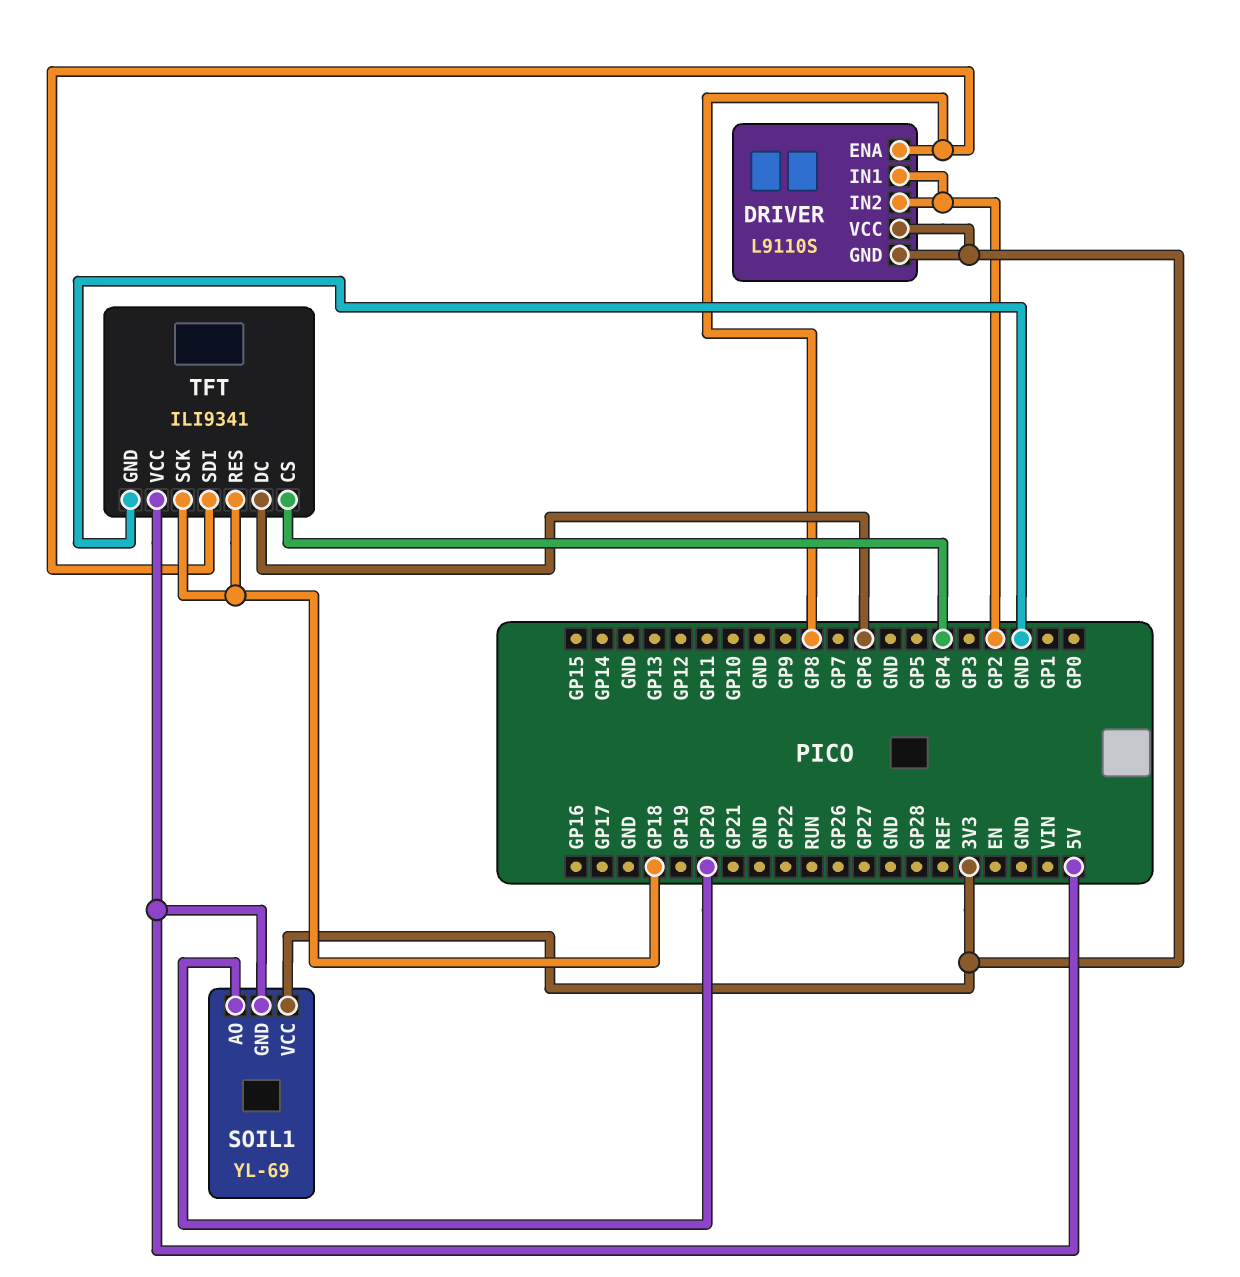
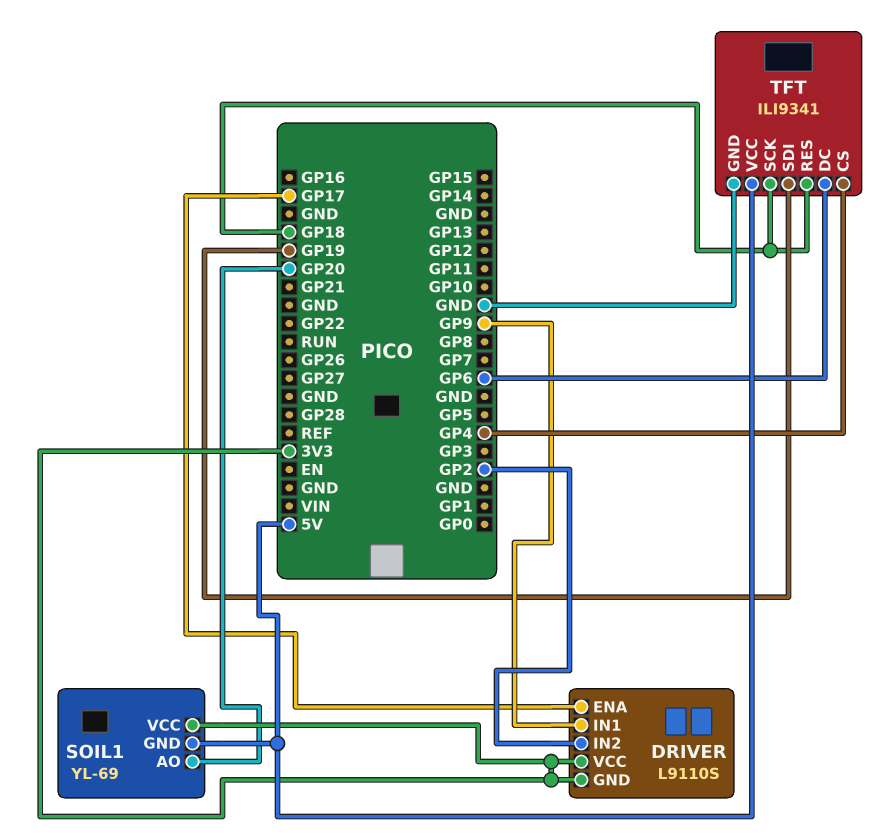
DRIVER pin ENA: GP8 -> GP17
DRIVER pin IN1: GP2 -> GP9
TFT pin SDI: GP8 -> GP19

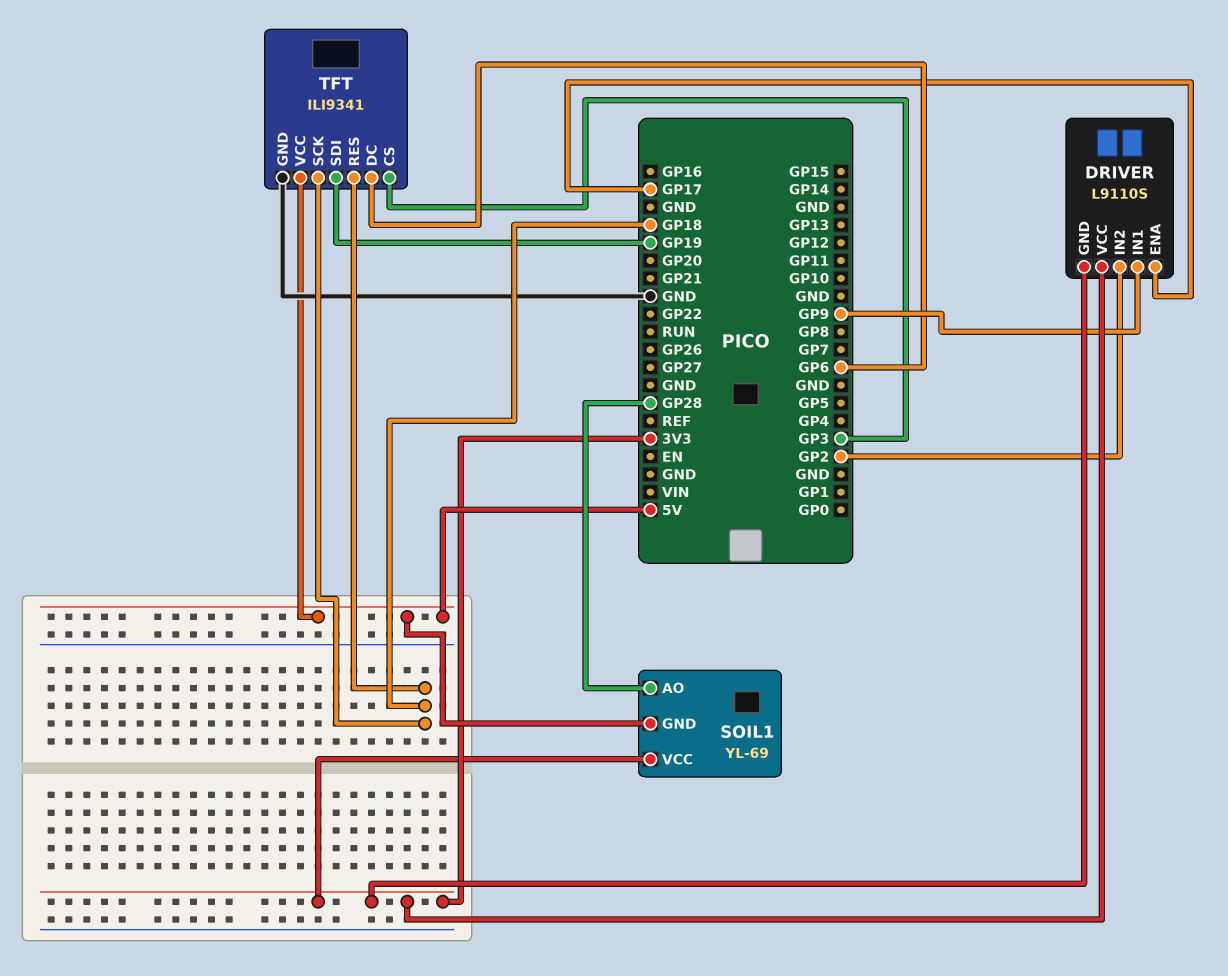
SOIL1 pin AO: GP20 -> GP28
TFT pin CS: GP4 -> GP3

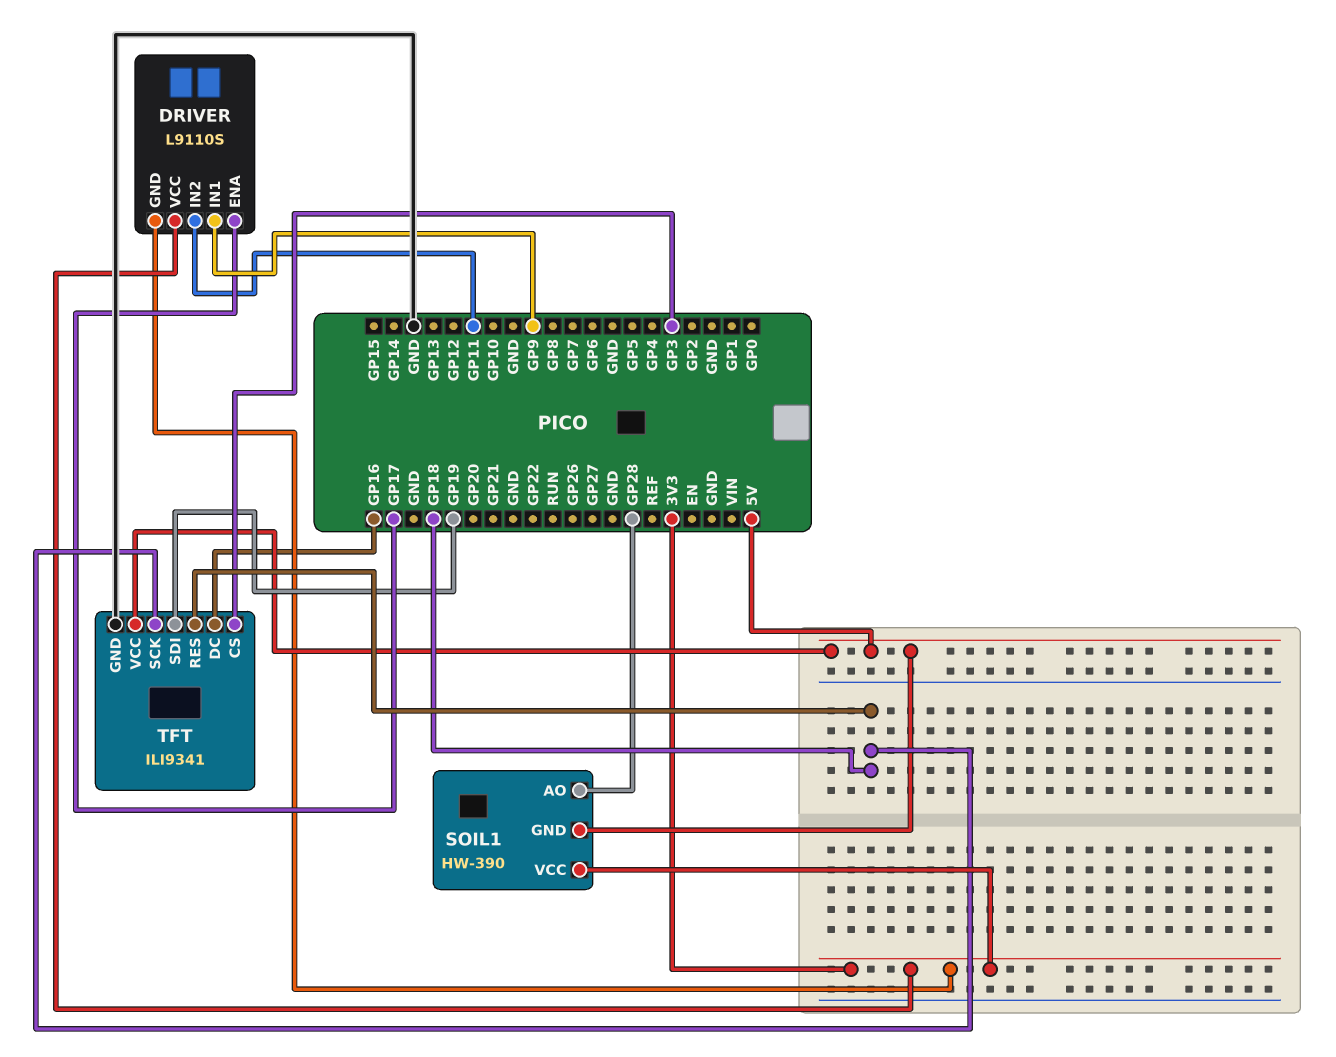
DRIVER pin IN2: GP2 -> GP11
SOIL1: YL-69 -> HW-390
TFT pin DC: GP6 -> GP16

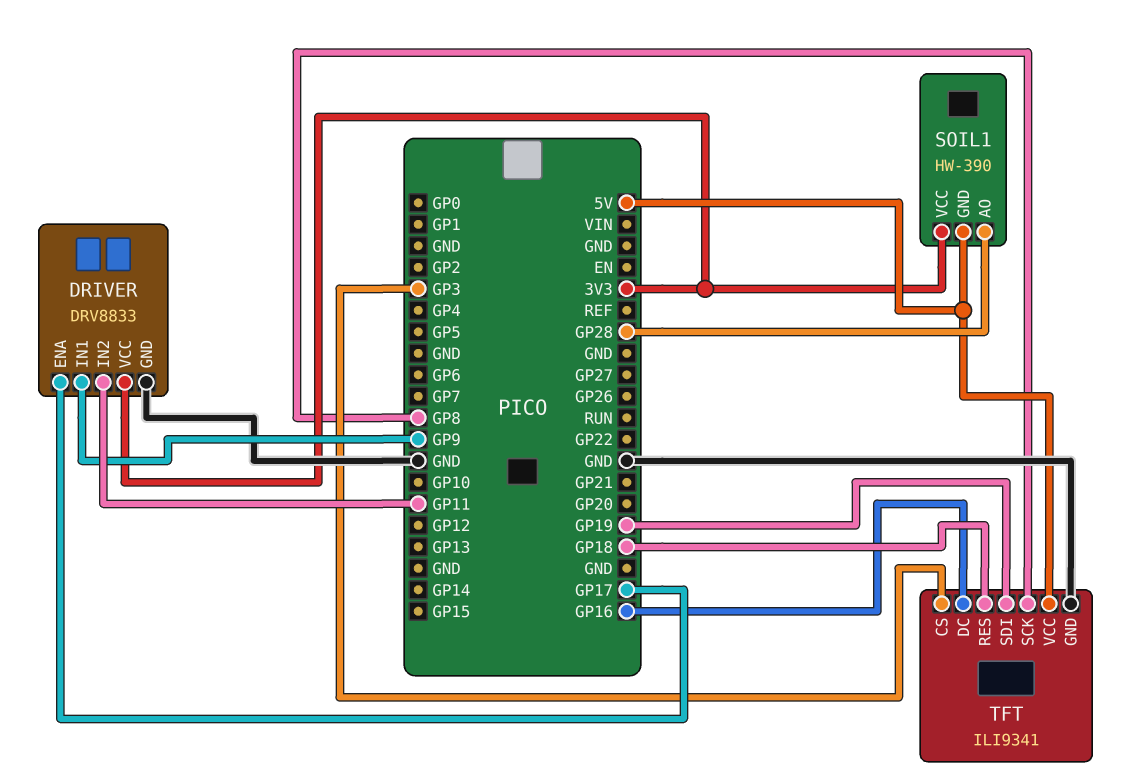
DRIVER: L9110S -> DRV8833
DRIVER pin GND: 3V3 -> GND
TFT pin SCK: GP18 -> GP8

